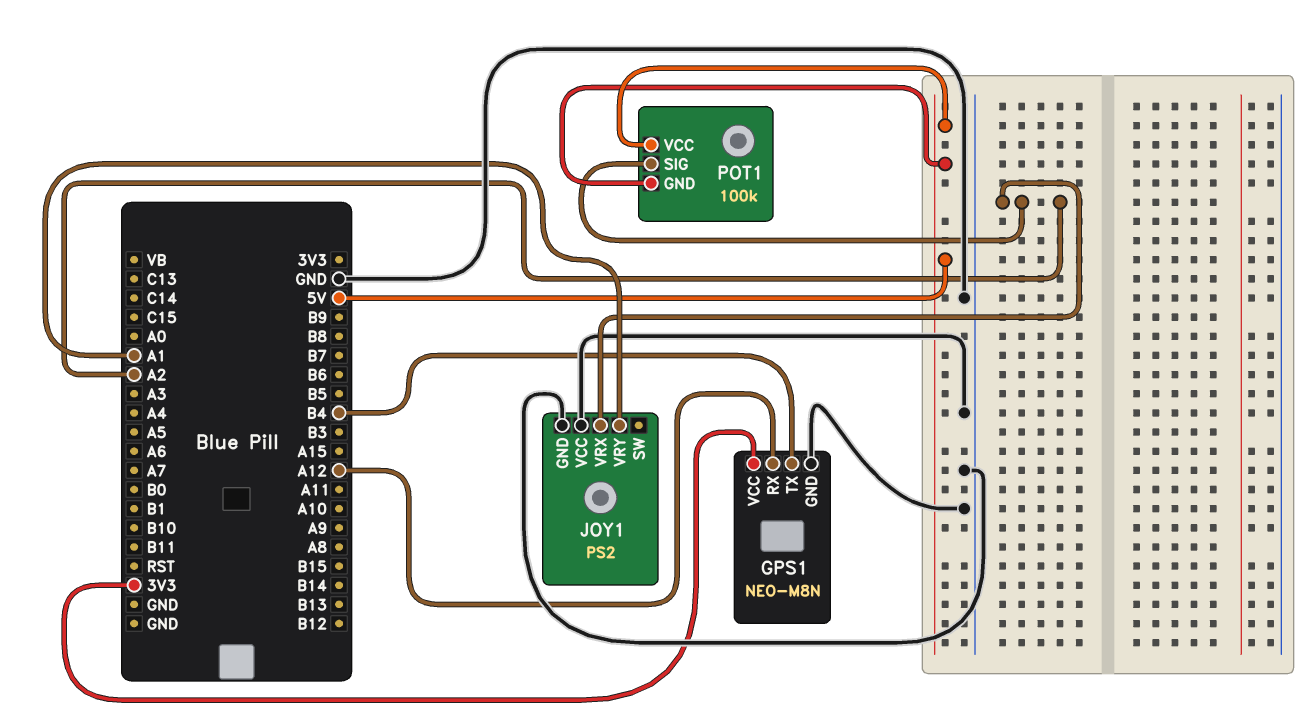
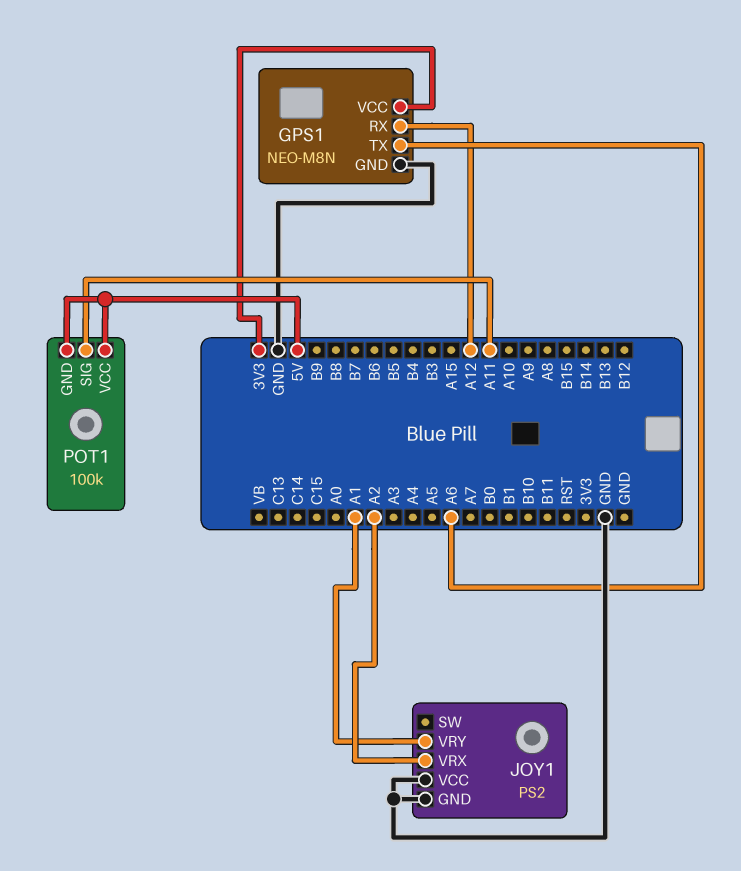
GPS1 pin TX: B4 -> A6
POT1 pin SIG: A2 -> A11

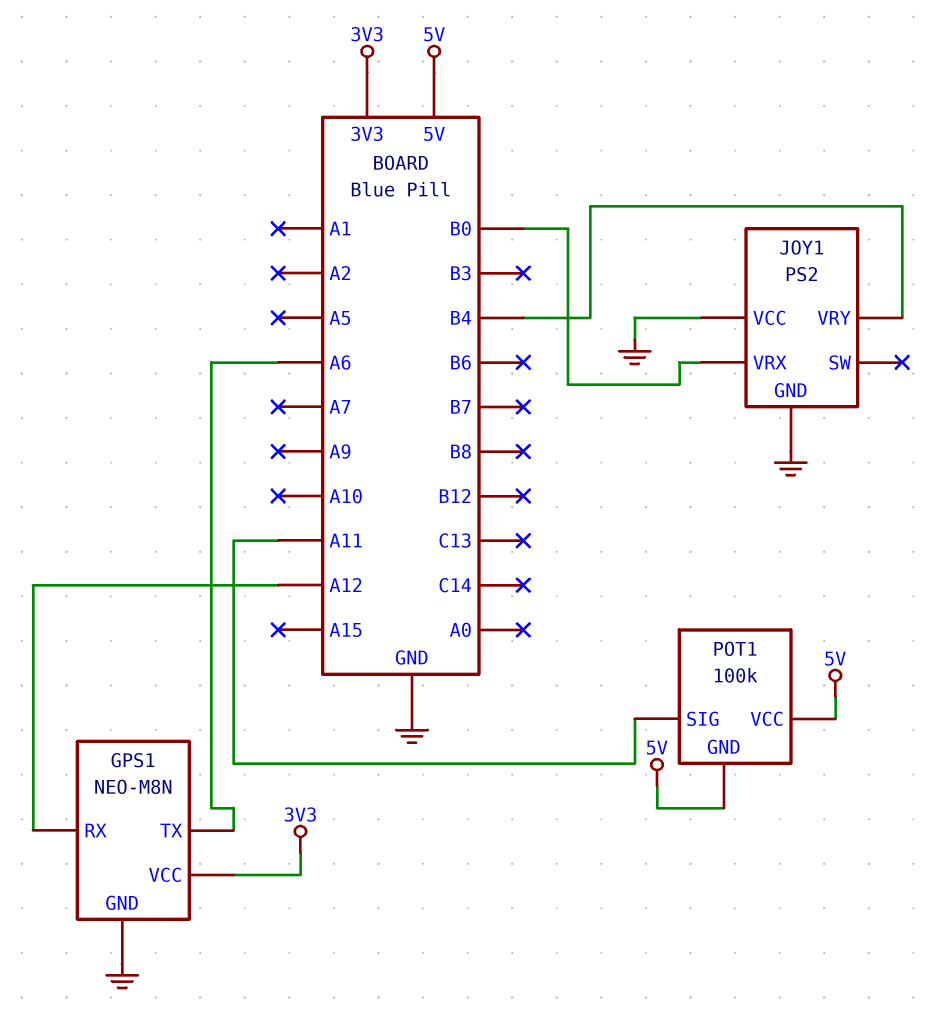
JOY1 pin VRX: A2 -> B0
JOY1 pin VRY: A1 -> B4

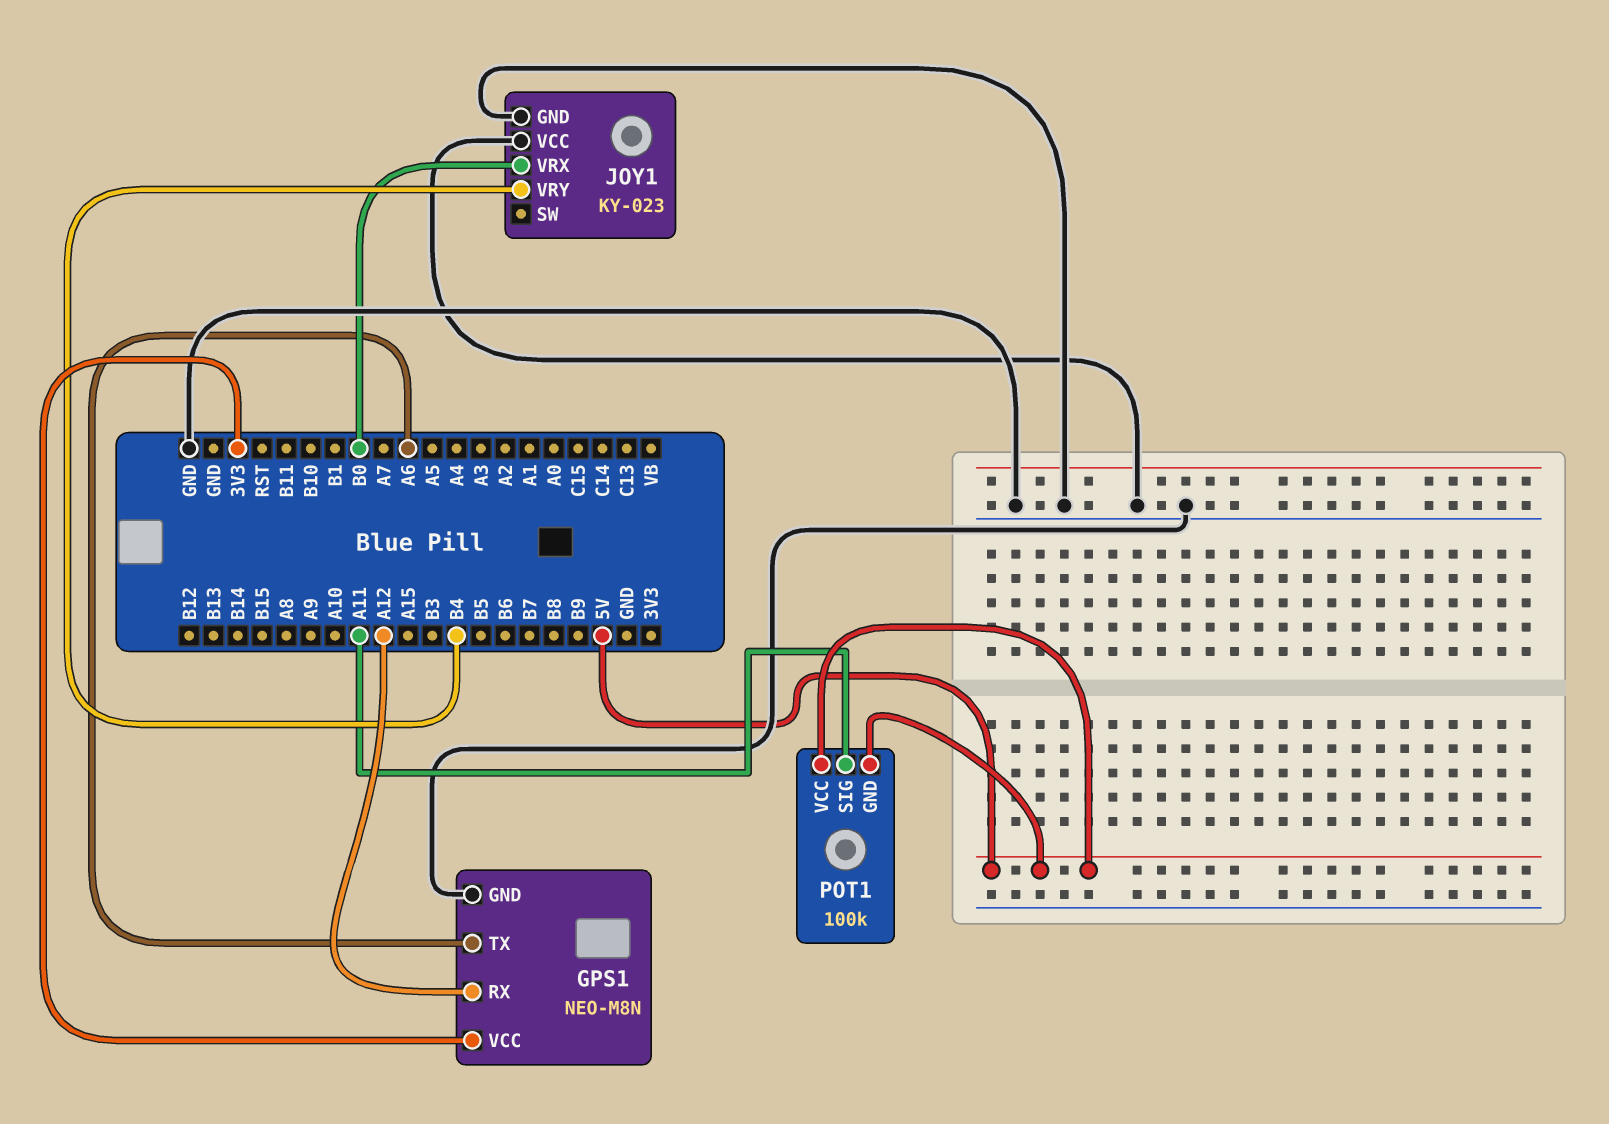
JOY1: PS2 -> KY-023

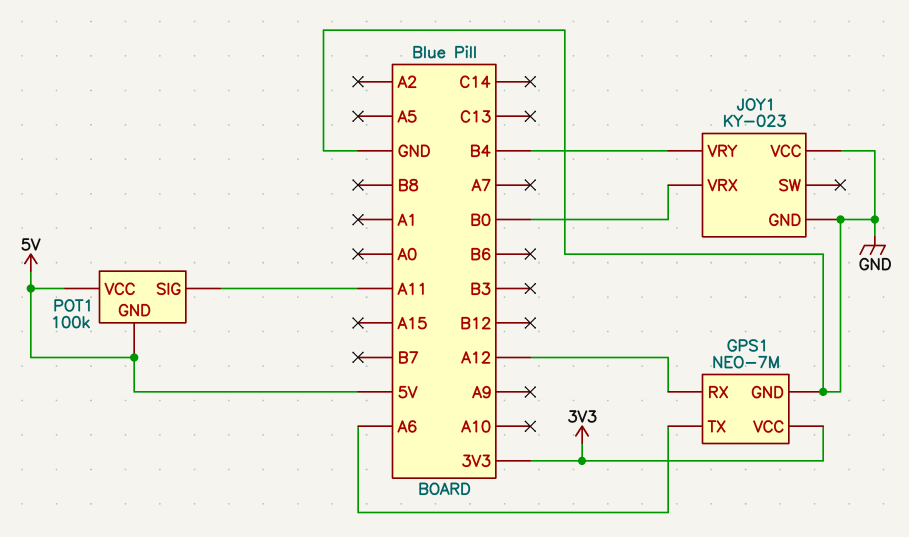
GPS1: NEO-M8N -> NEO-7M

